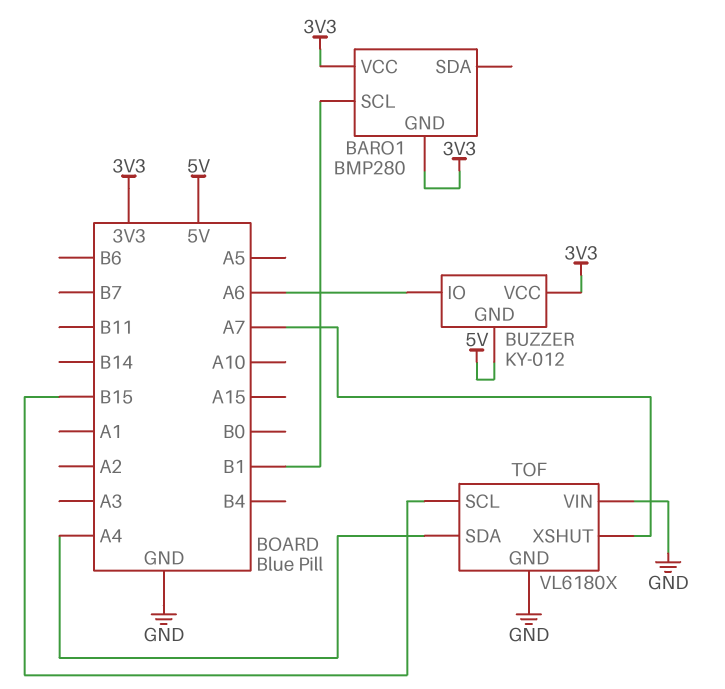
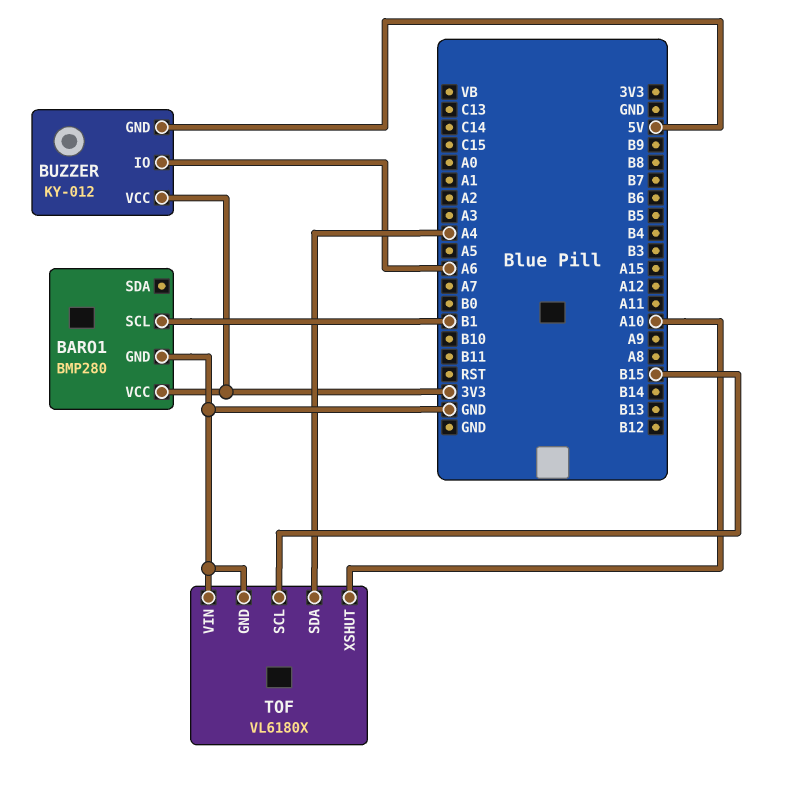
BARO1 pin GND: 3V3 -> GND
TOF pin XSHUT: A7 -> A10

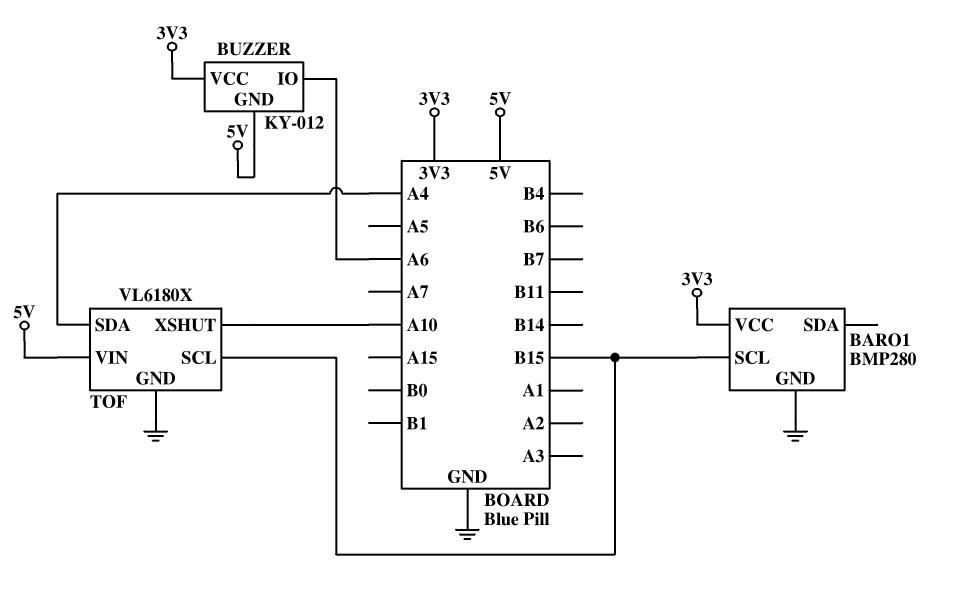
BARO1 pin SCL: B1 -> B15
TOF pin VIN: GND -> 5V

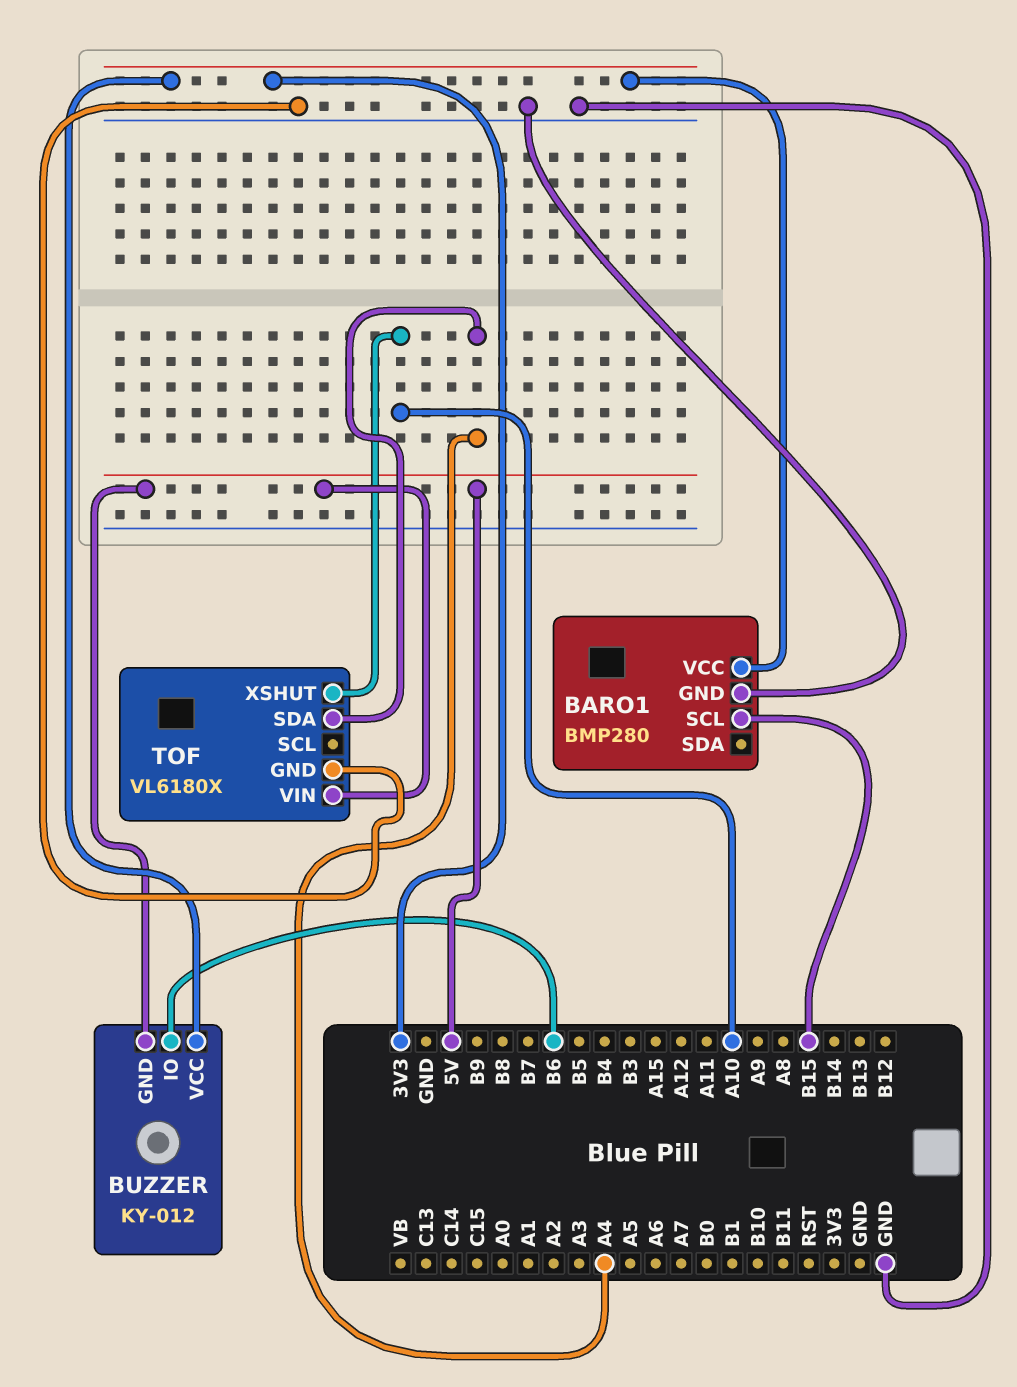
BUZZER pin IO: A6 -> B6
TOF pin SCL: B15 -> none

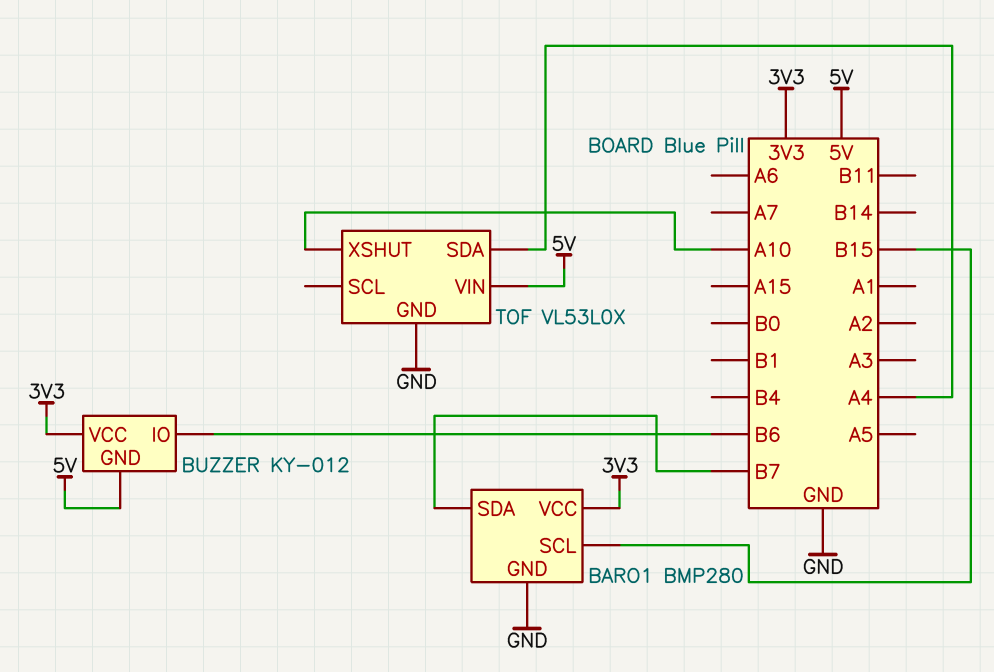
BARO1 pin SDA: none -> B7
TOF: VL6180X -> VL53L0X

